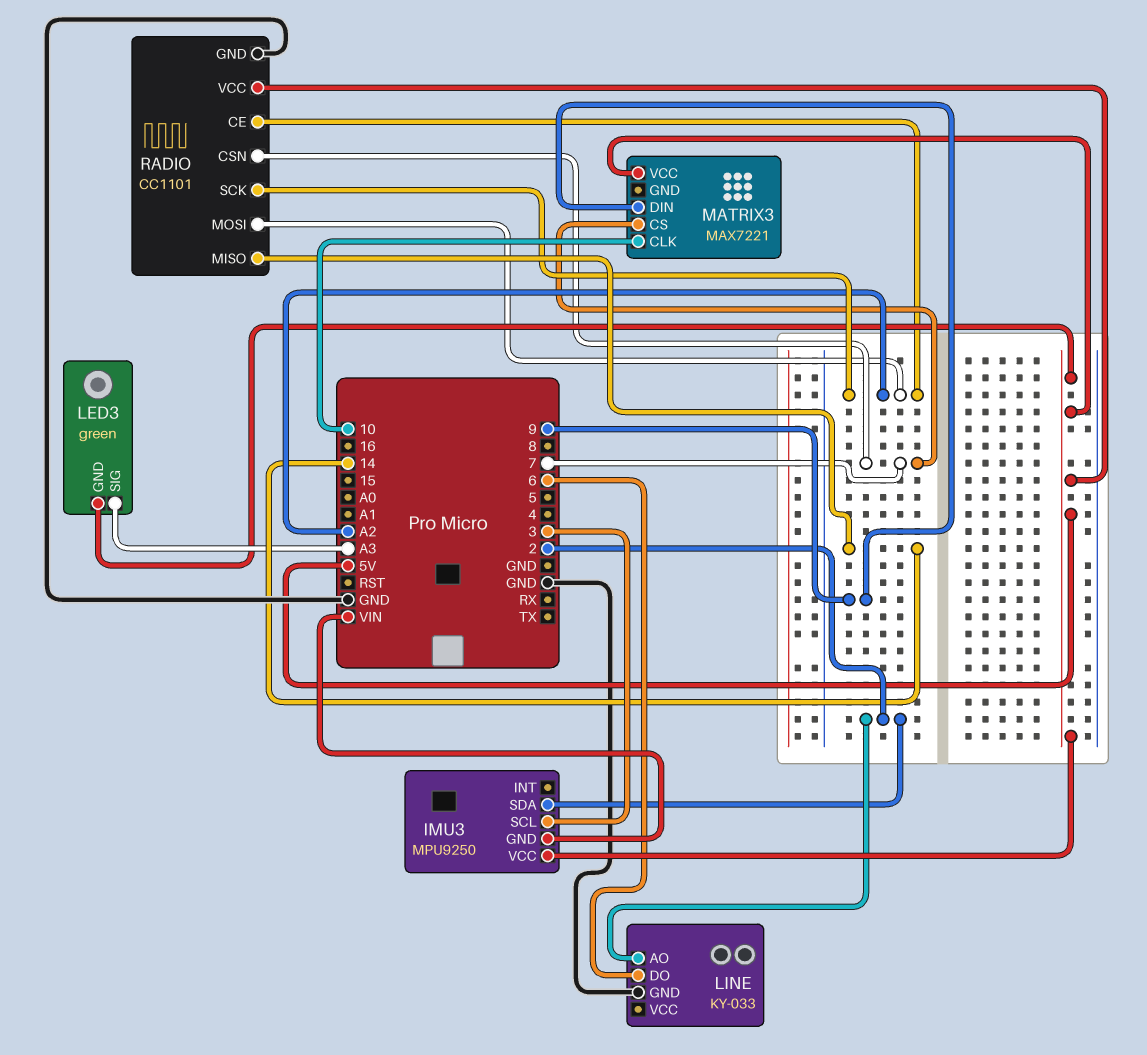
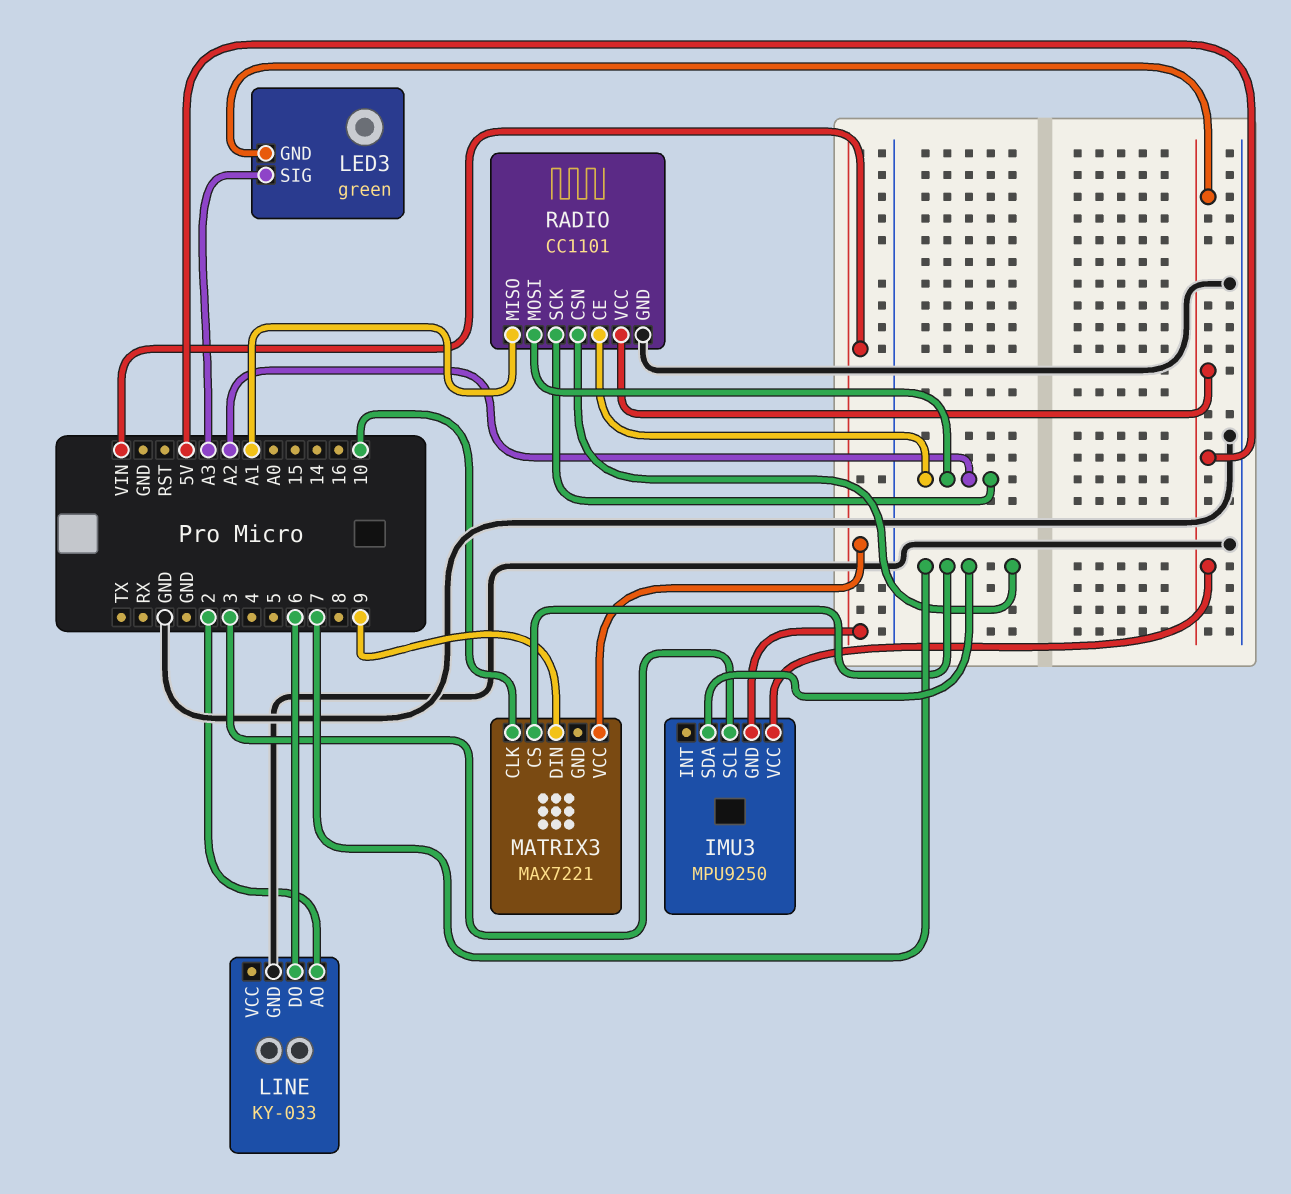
IMU3 pin SDA: 2 -> 7
MATRIX3 pin VCC: 5V -> VIN
RADIO pin MISO: 14 -> A1

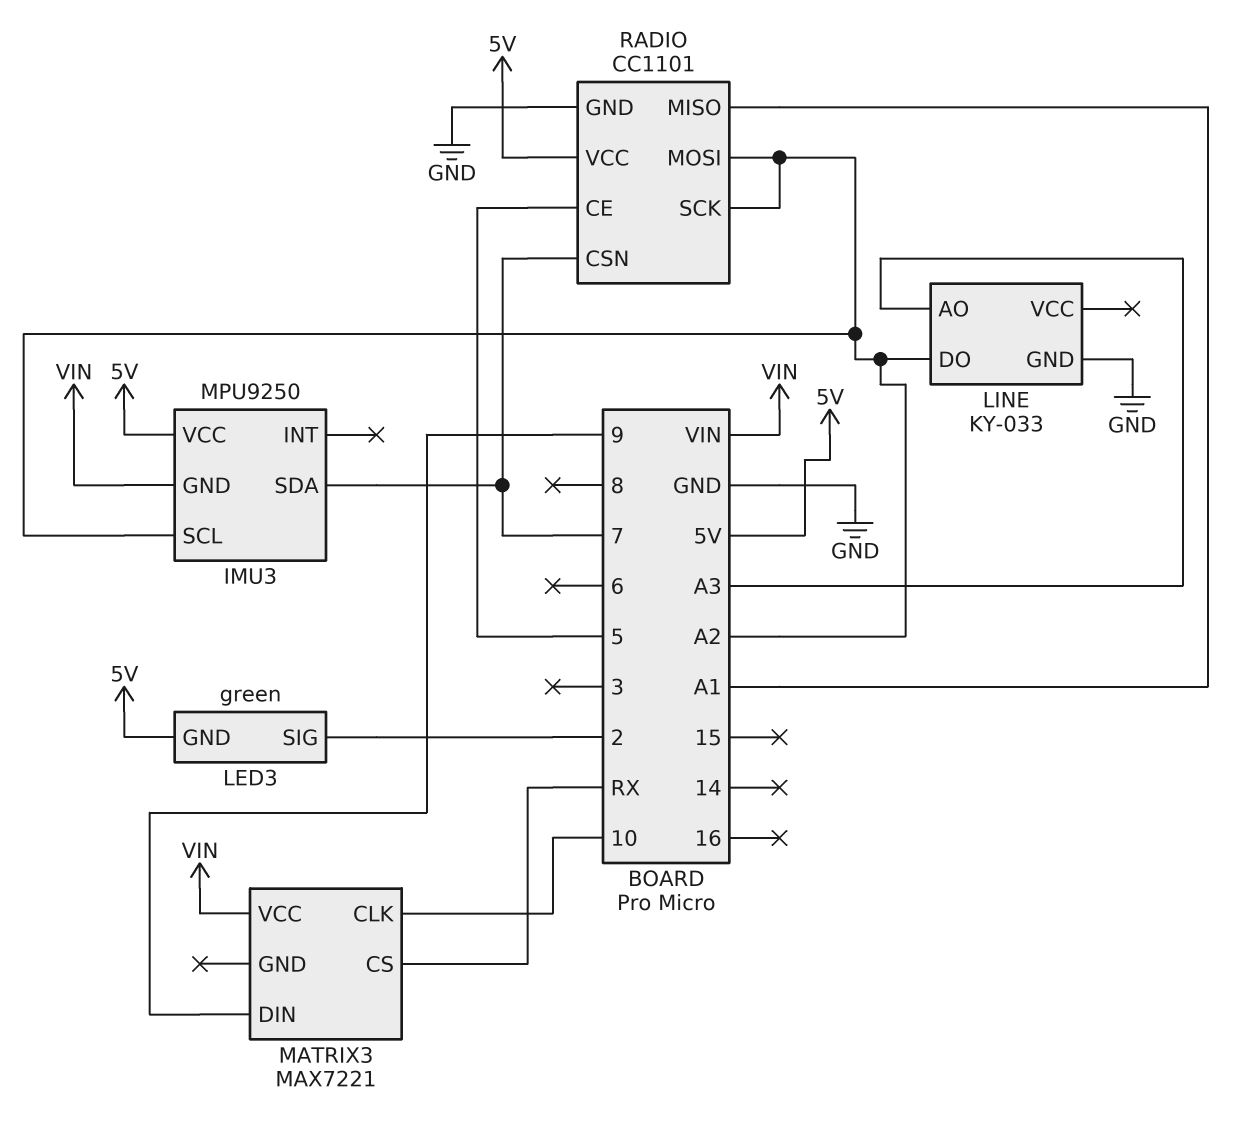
IMU3 pin SCL: 3 -> A2
LED3 pin SIG: A3 -> 2
LINE pin AO: 2 -> A3
LINE pin DO: 6 -> A2
MATRIX3 pin CS: 7 -> RX
RADIO pin CE: A2 -> 5

